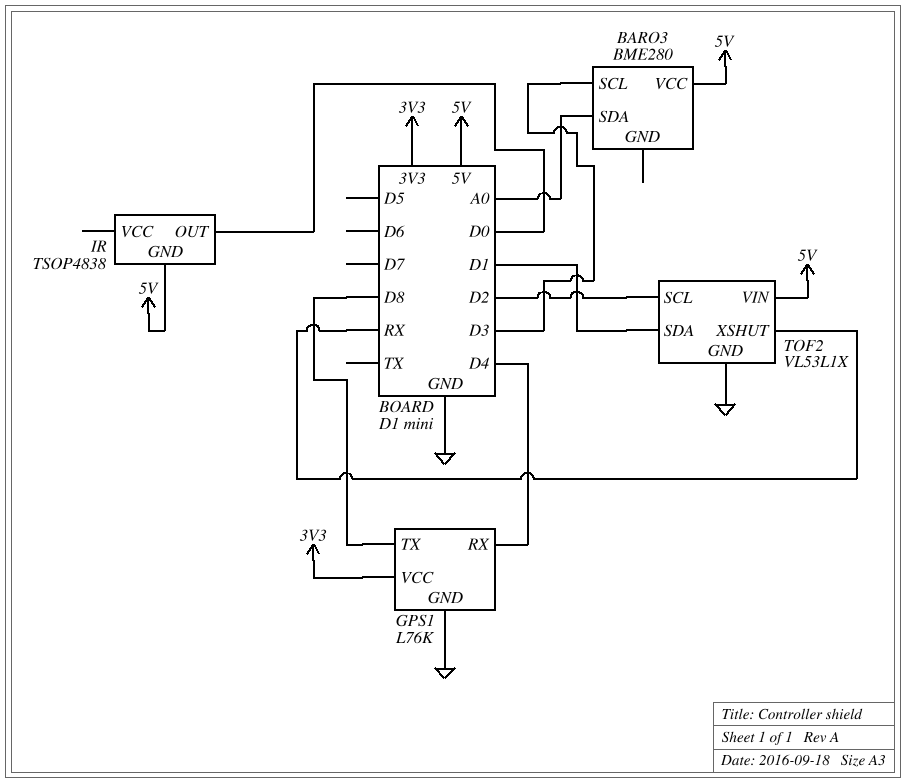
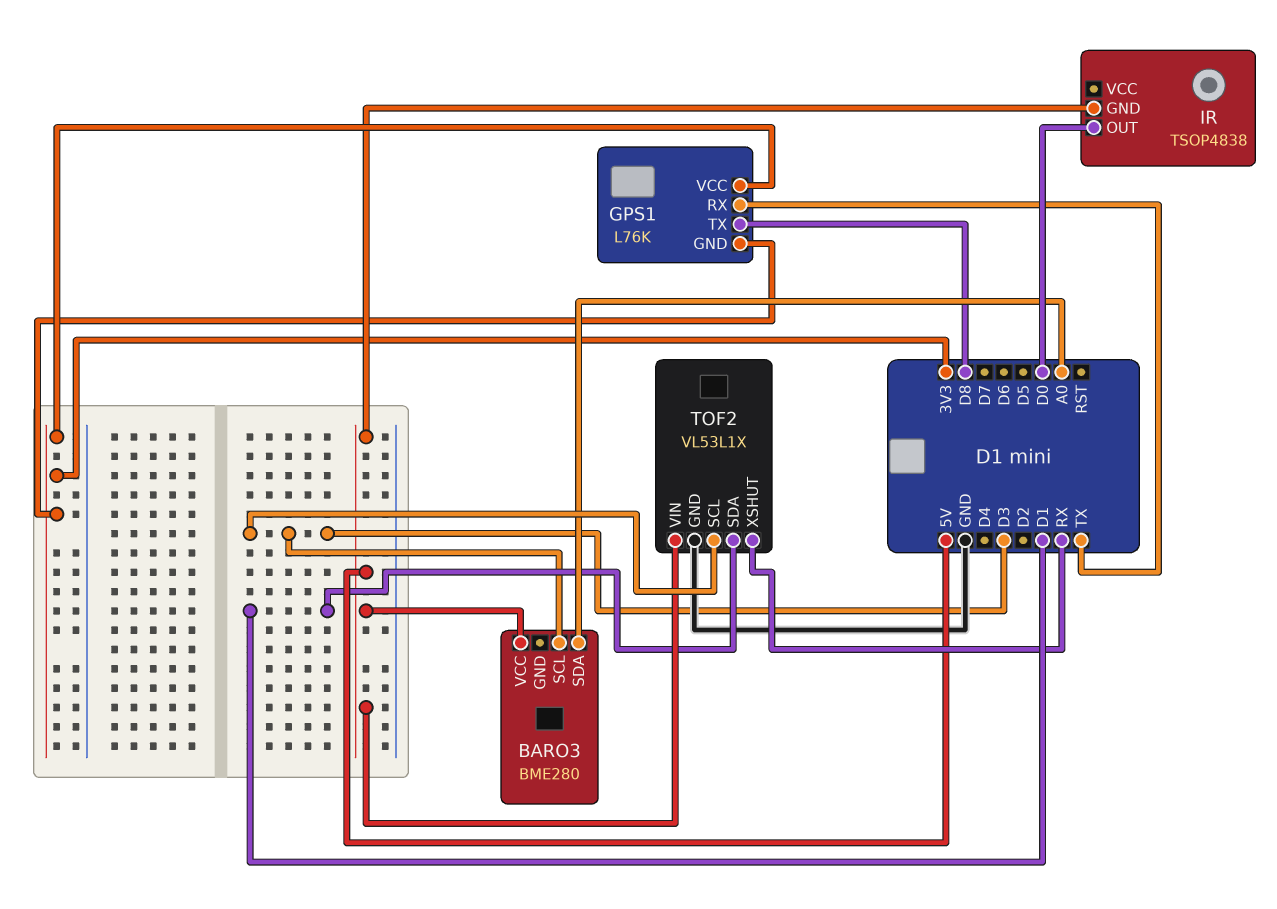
GPS1 pin GND: GND -> 3V3
GPS1 pin RX: D4 -> TX
TOF2 pin SCL: D2 -> D3

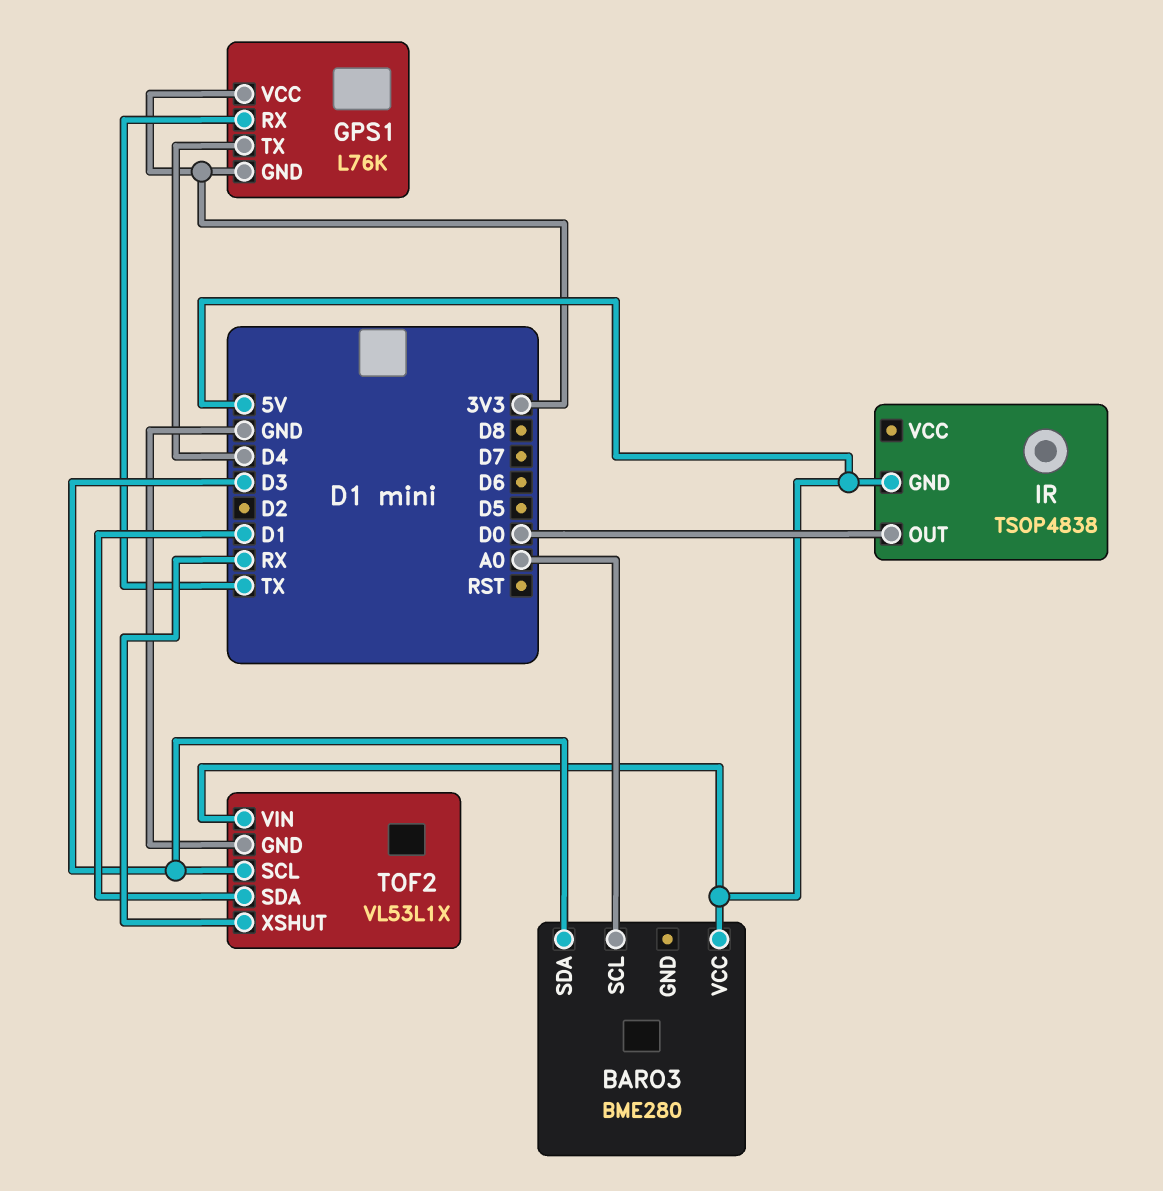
BARO3 pin SCL: D3 -> A0
BARO3 pin SDA: A0 -> D3
GPS1 pin TX: D8 -> D4

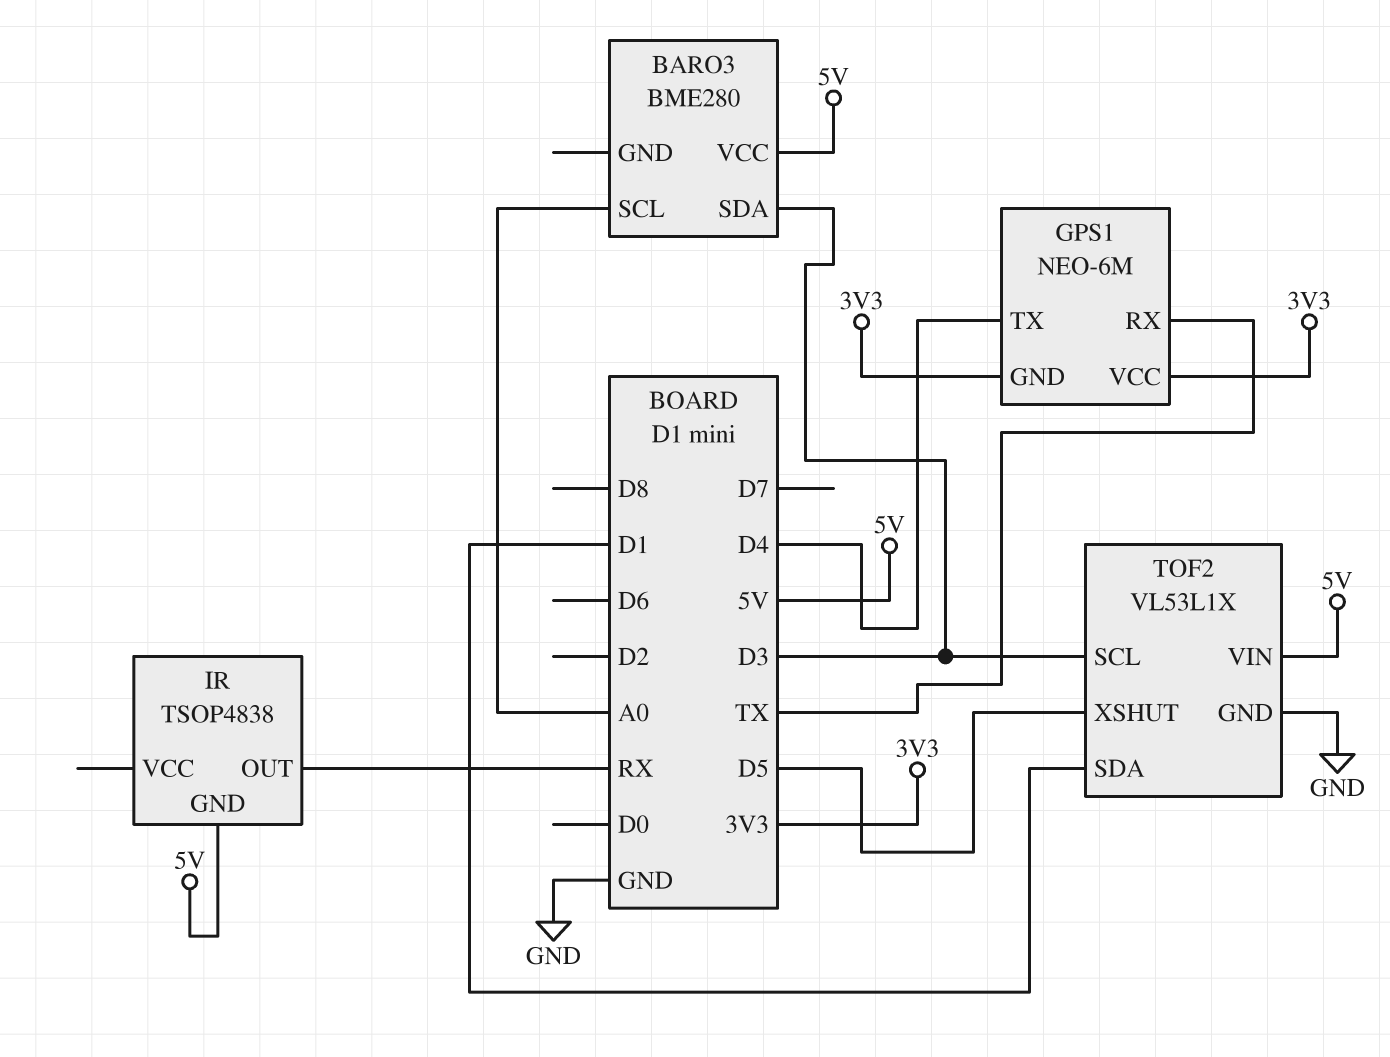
GPS1: L76K -> NEO-6M
IR pin OUT: D0 -> RX
TOF2 pin XSHUT: RX -> D5

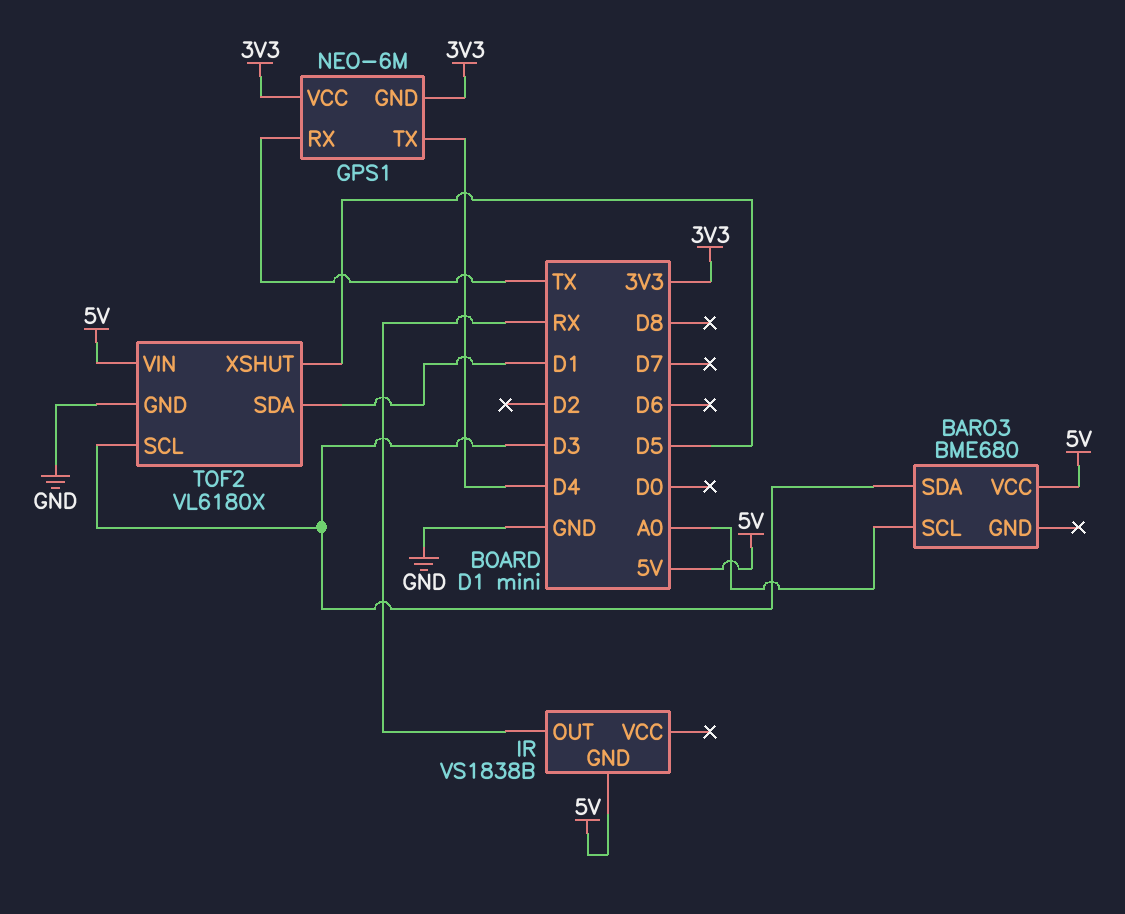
BARO3: BME280 -> BME680
IR: TSOP4838 -> VS1838B
TOF2: VL53L1X -> VL6180X

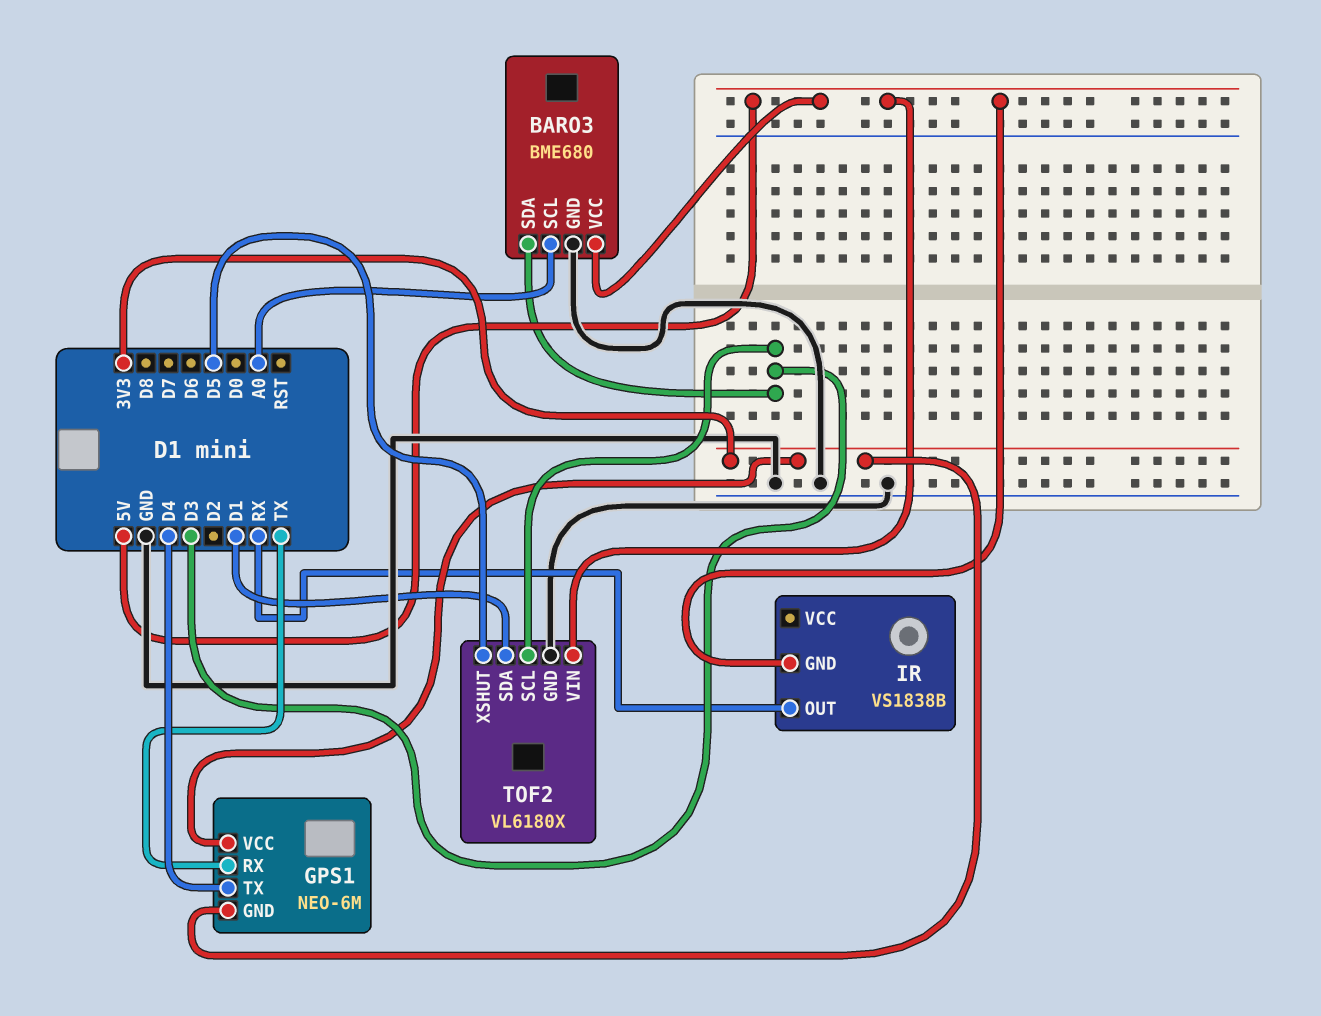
BARO3 pin GND: none -> GND

